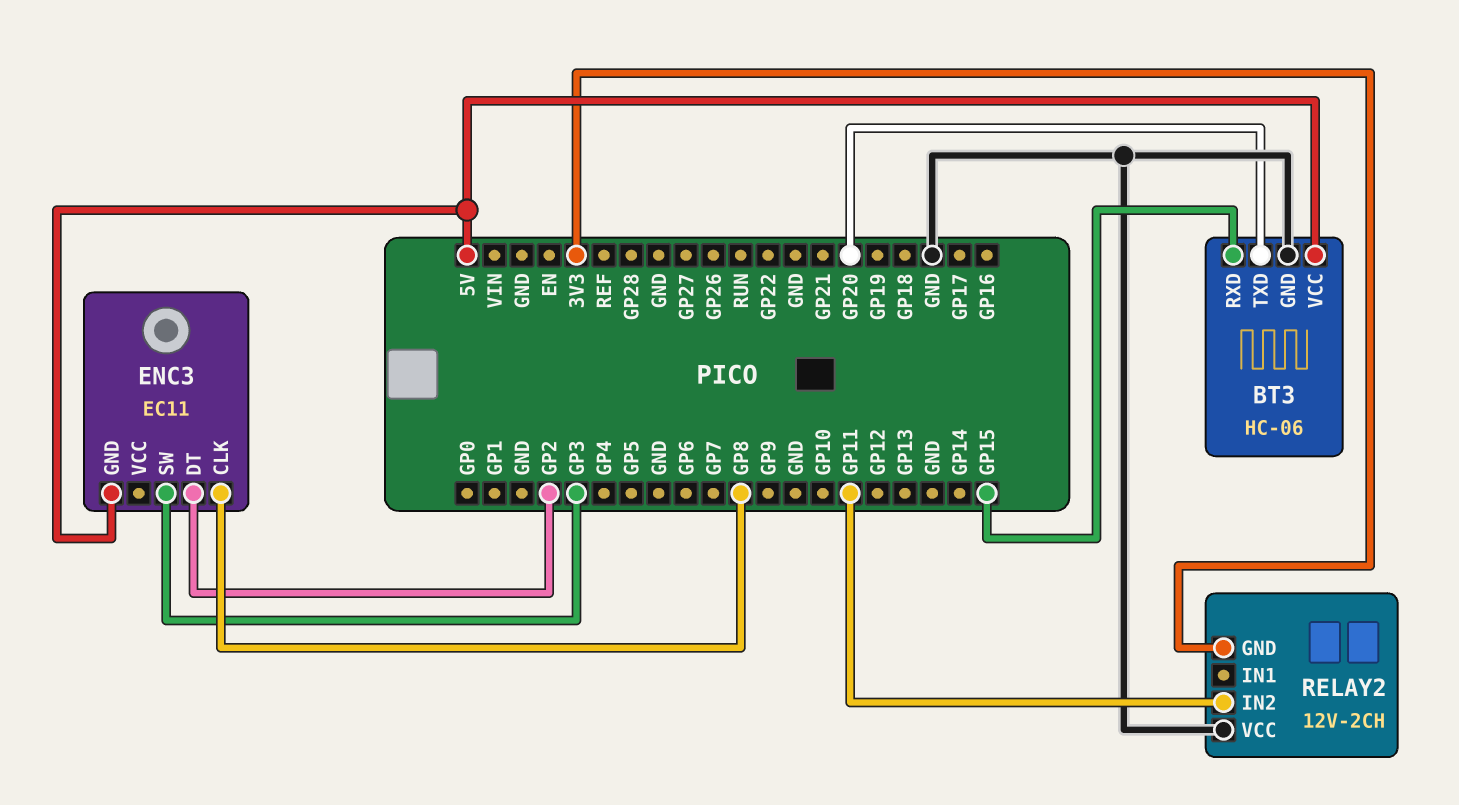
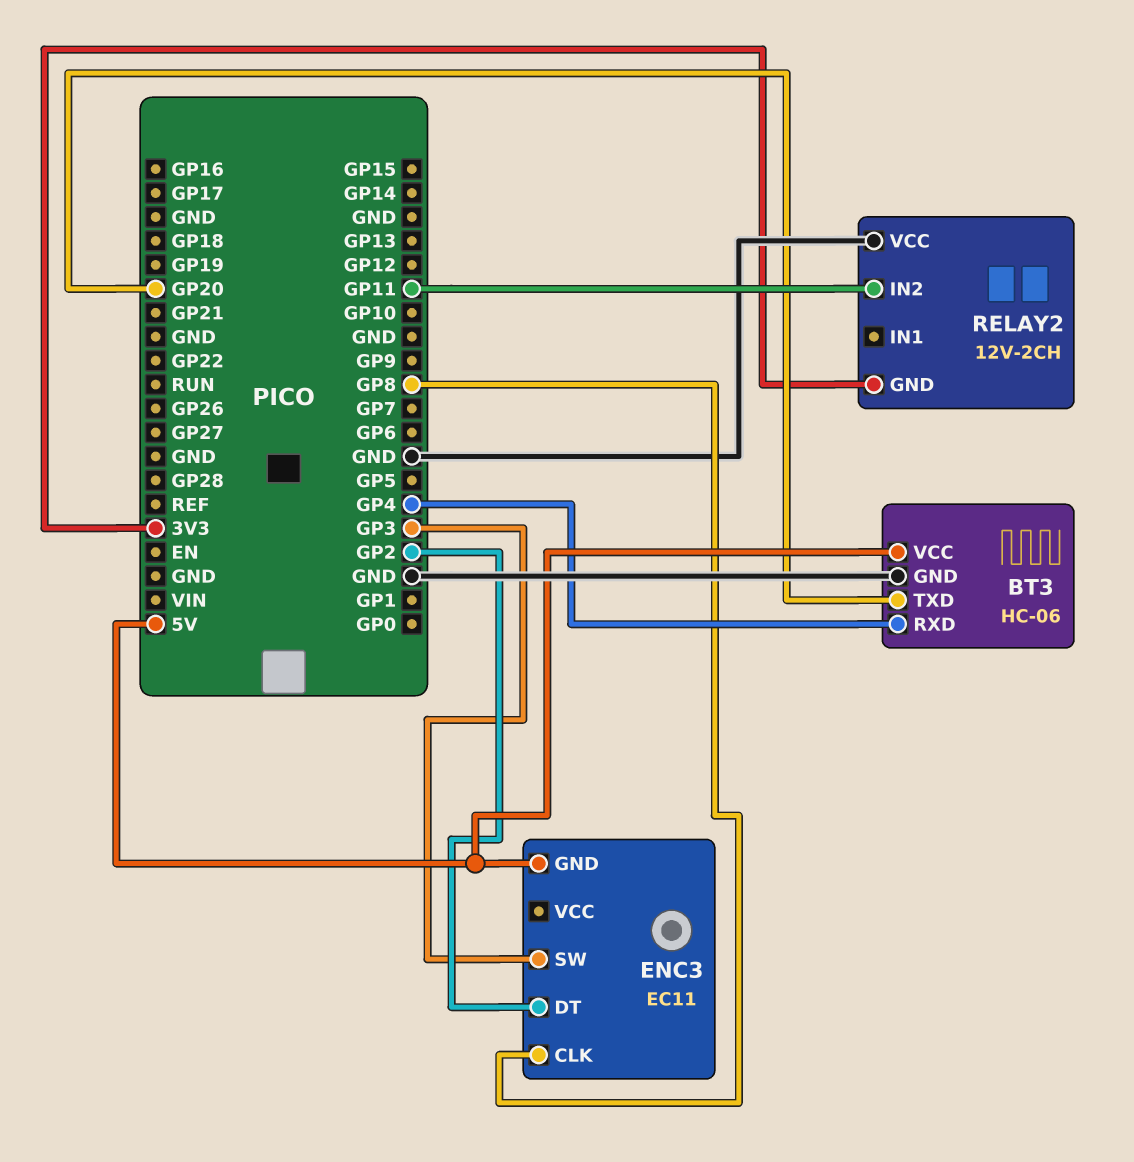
BT3 pin RXD: GP15 -> GP4

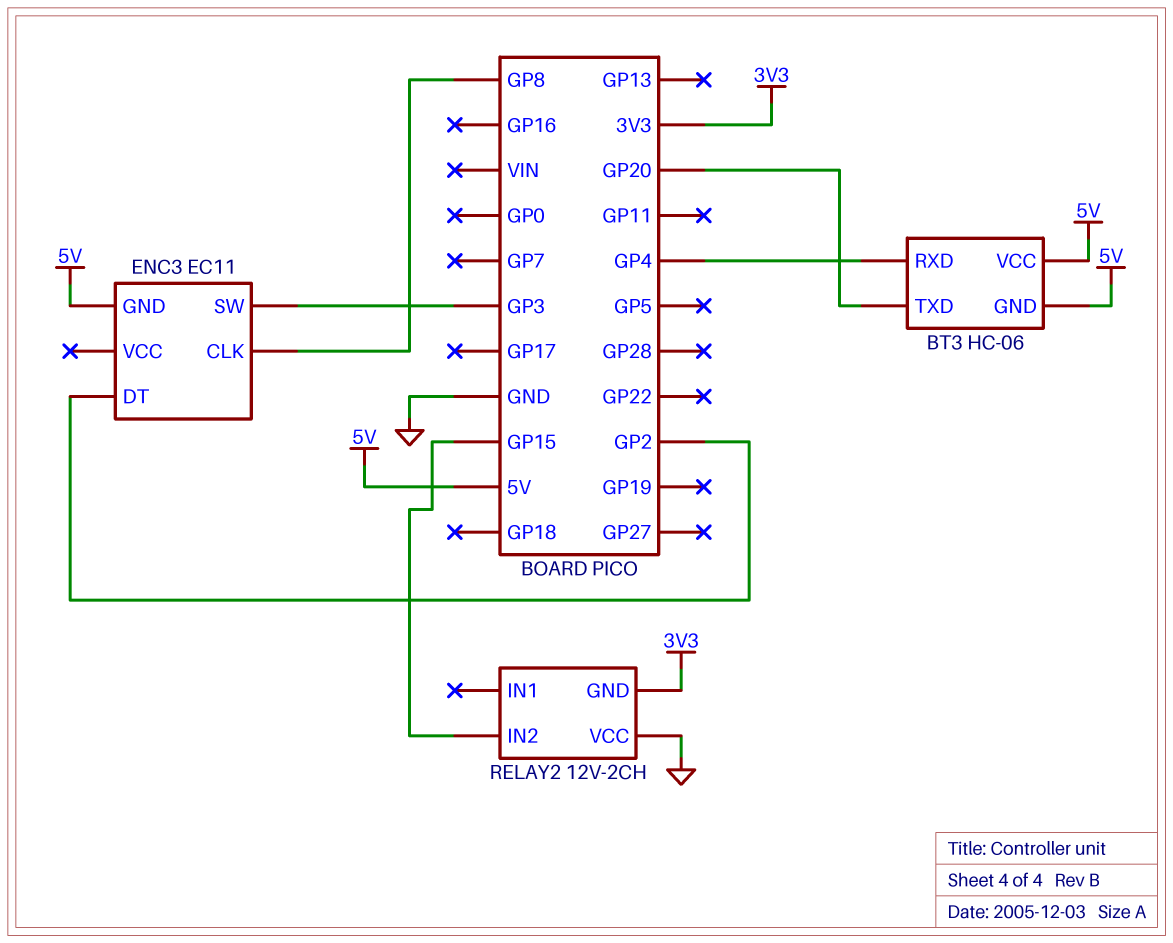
BT3 pin GND: GND -> 5V
RELAY2 pin IN2: GP11 -> GP15

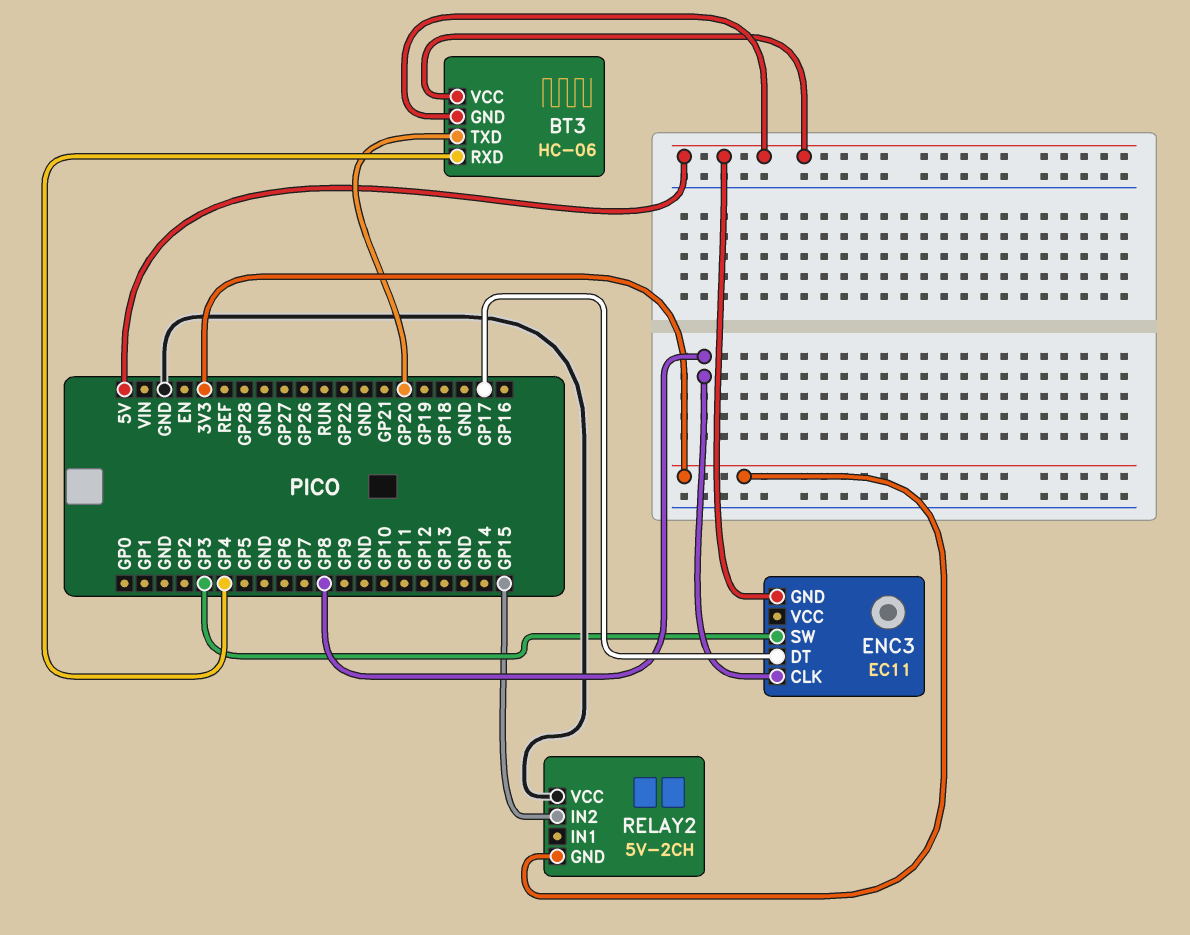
ENC3 pin DT: GP2 -> GP17
RELAY2: 12V-2CH -> 5V-2CH

